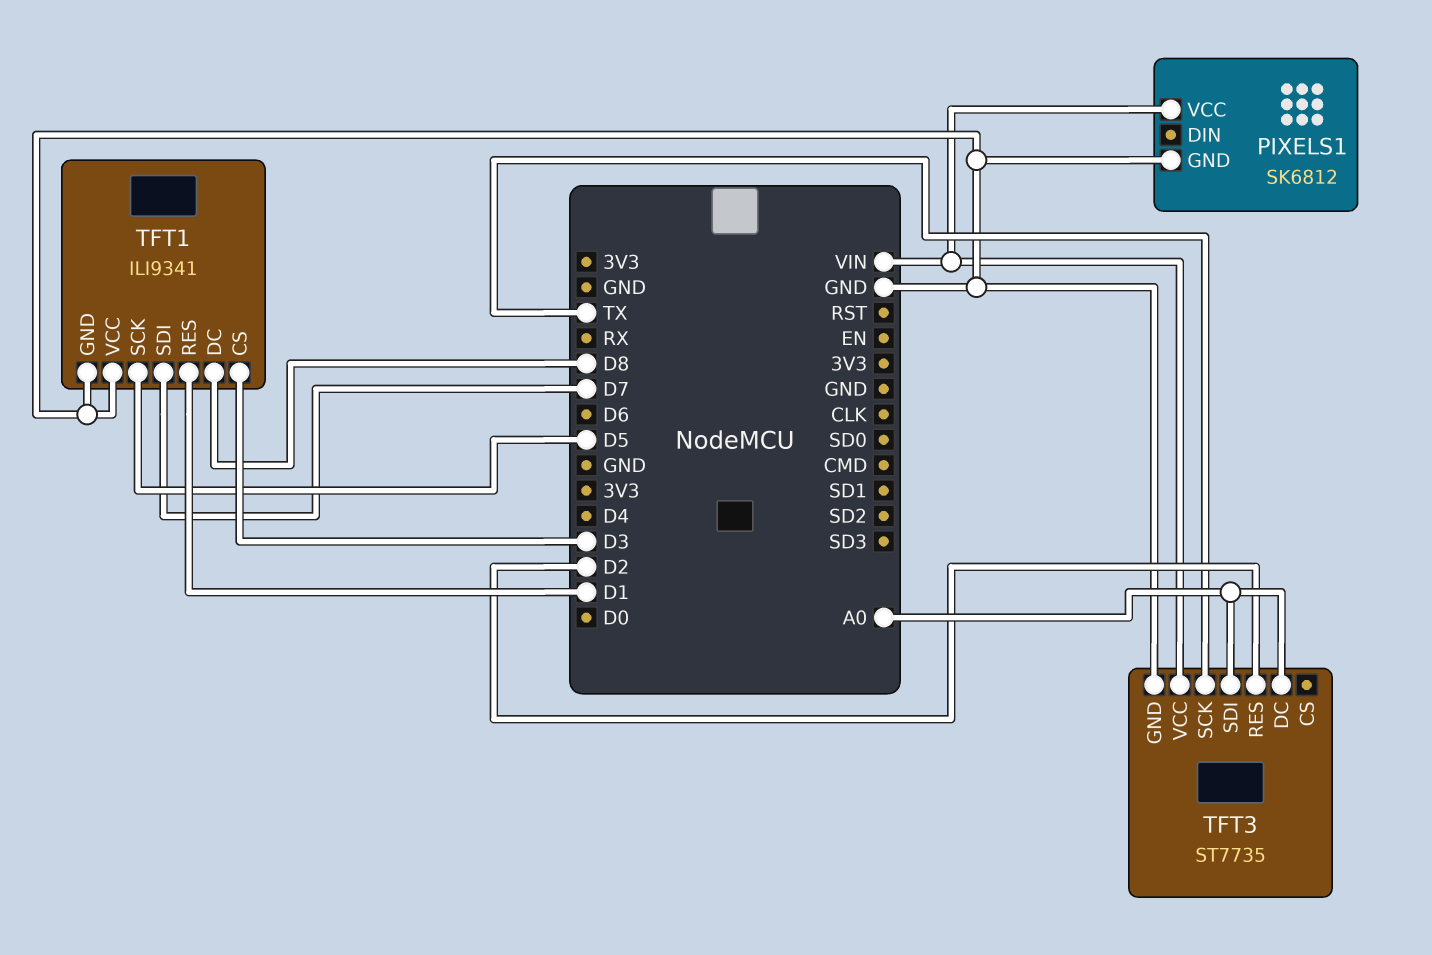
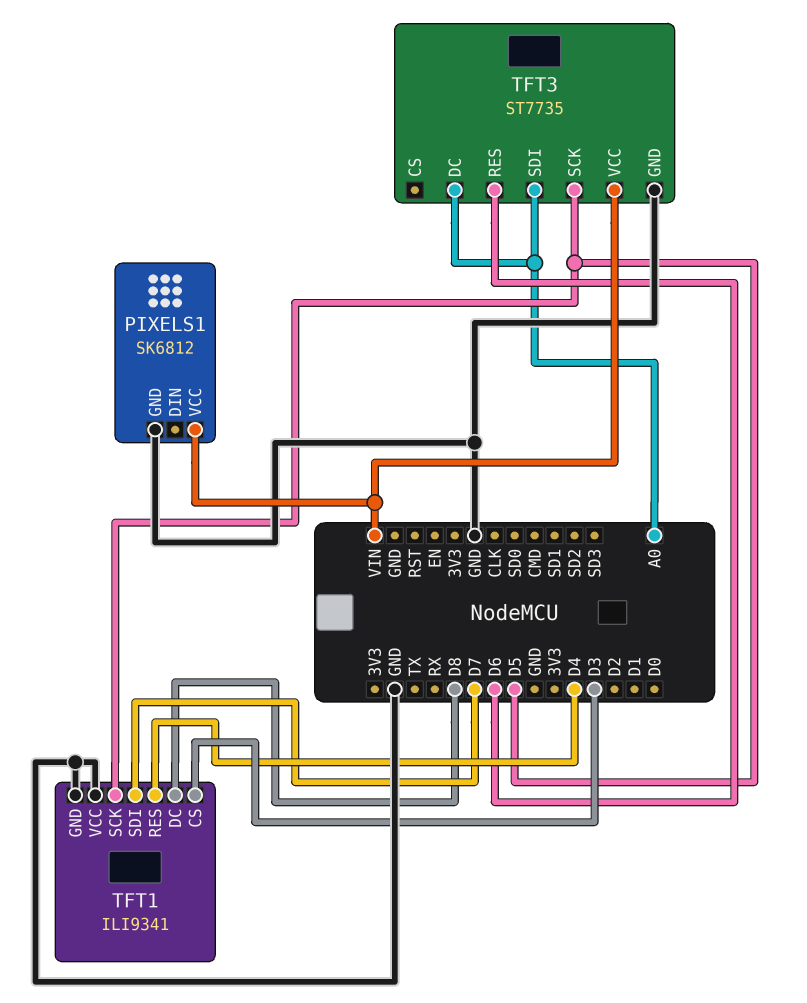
TFT1 pin RES: D1 -> D4
TFT3 pin RES: D2 -> D6
TFT3 pin SCK: TX -> D5

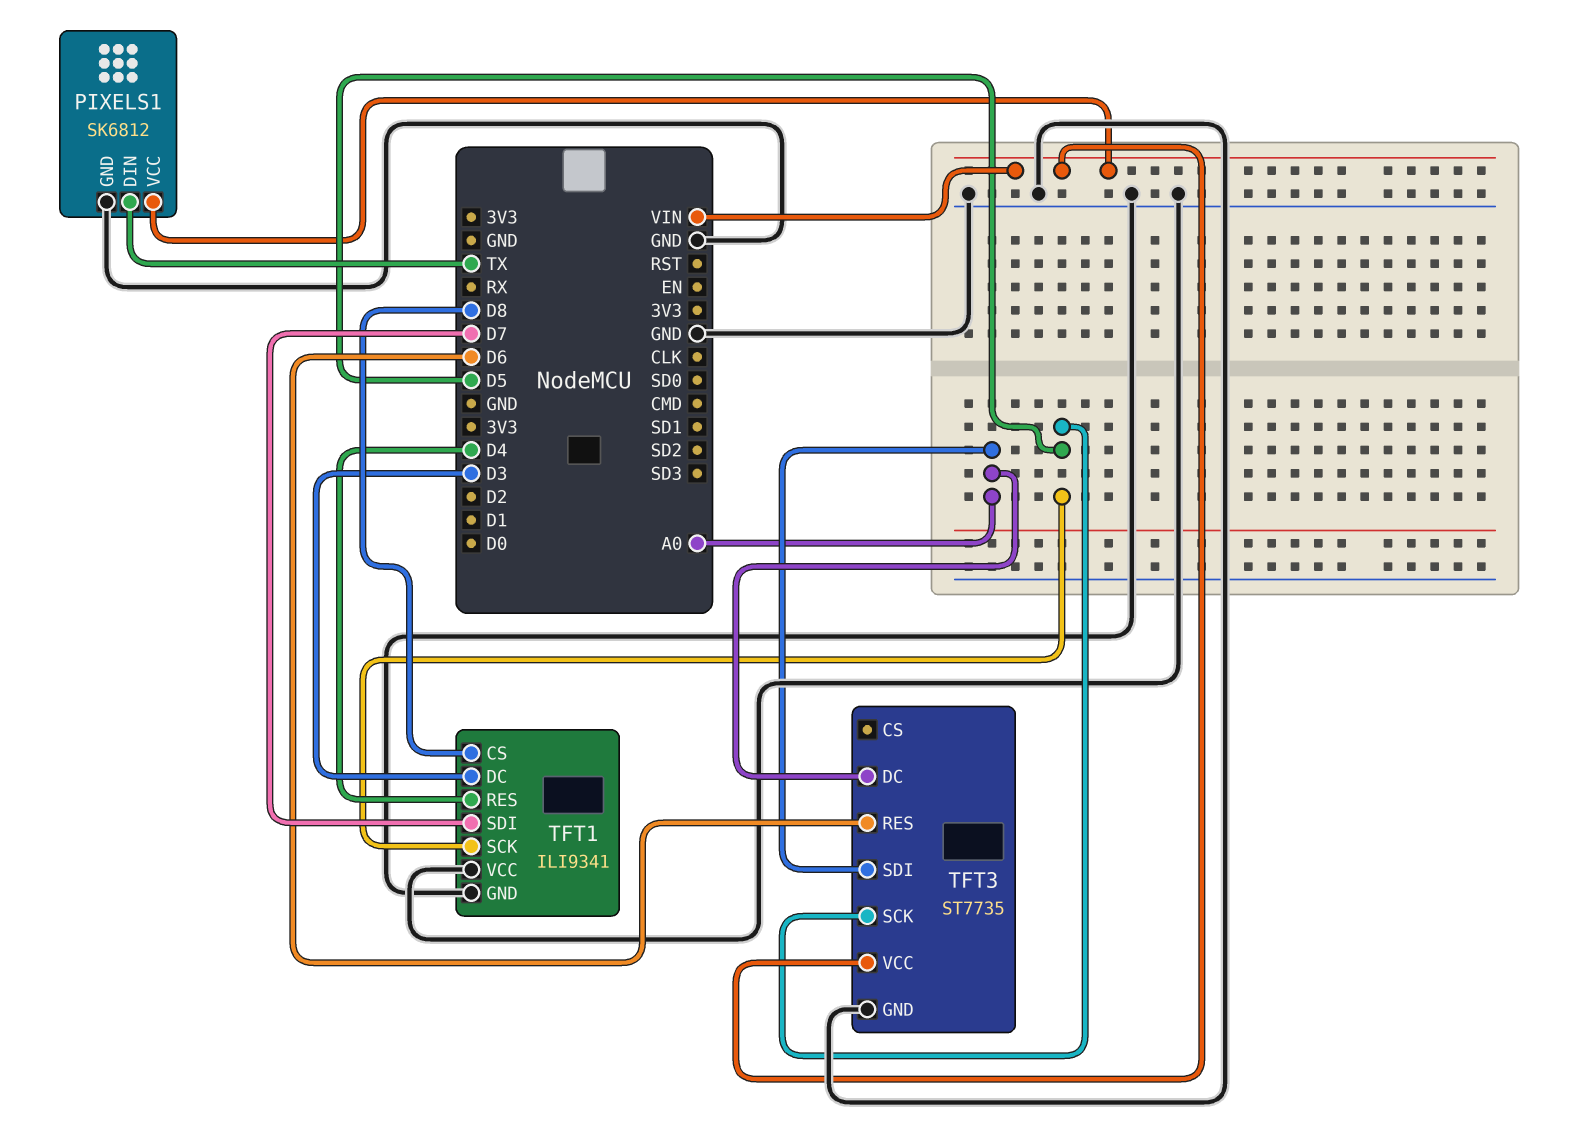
PIXELS1 pin DIN: none -> TX
TFT1 pin CS: D3 -> D8
TFT1 pin DC: D8 -> D3

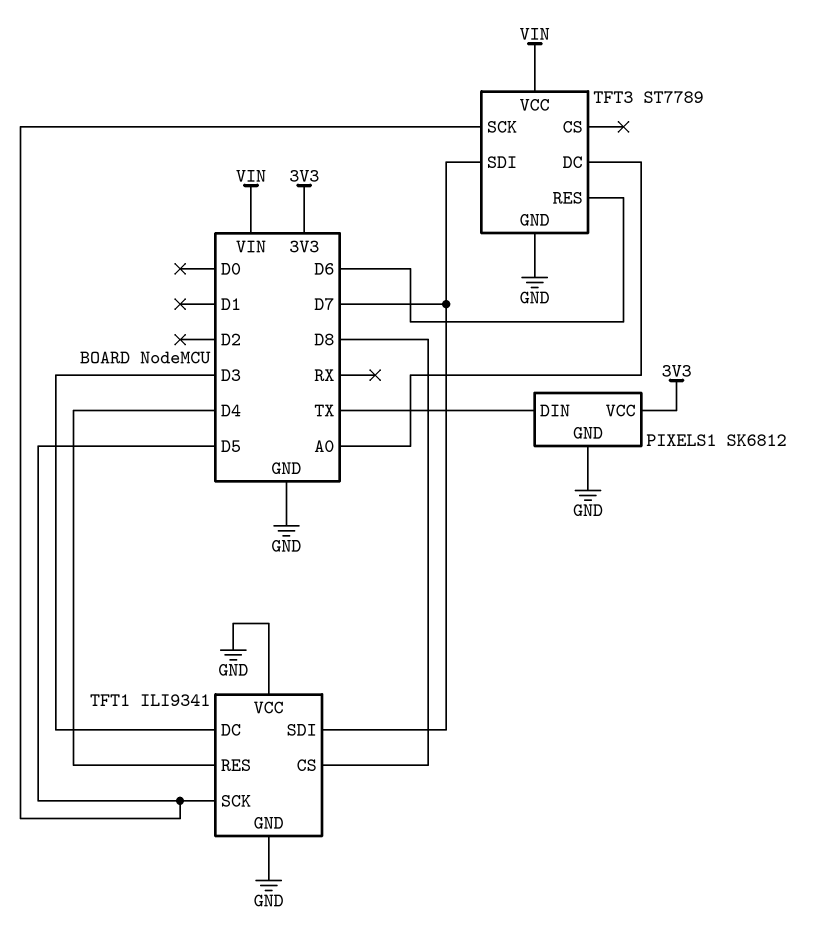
PIXELS1 pin VCC: VIN -> 3V3
TFT3: ST7735 -> ST7789
TFT3 pin SDI: A0 -> D7

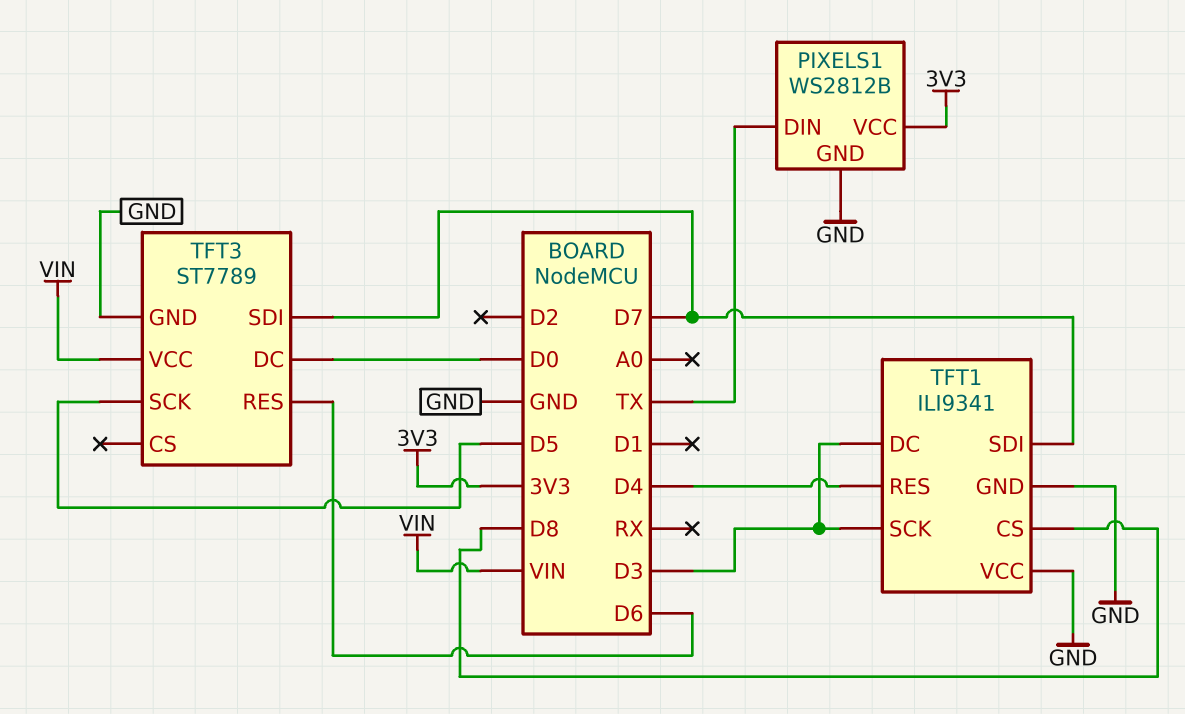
PIXELS1: SK6812 -> WS2812B
TFT1 pin SCK: D5 -> D3
TFT3 pin DC: A0 -> D0

